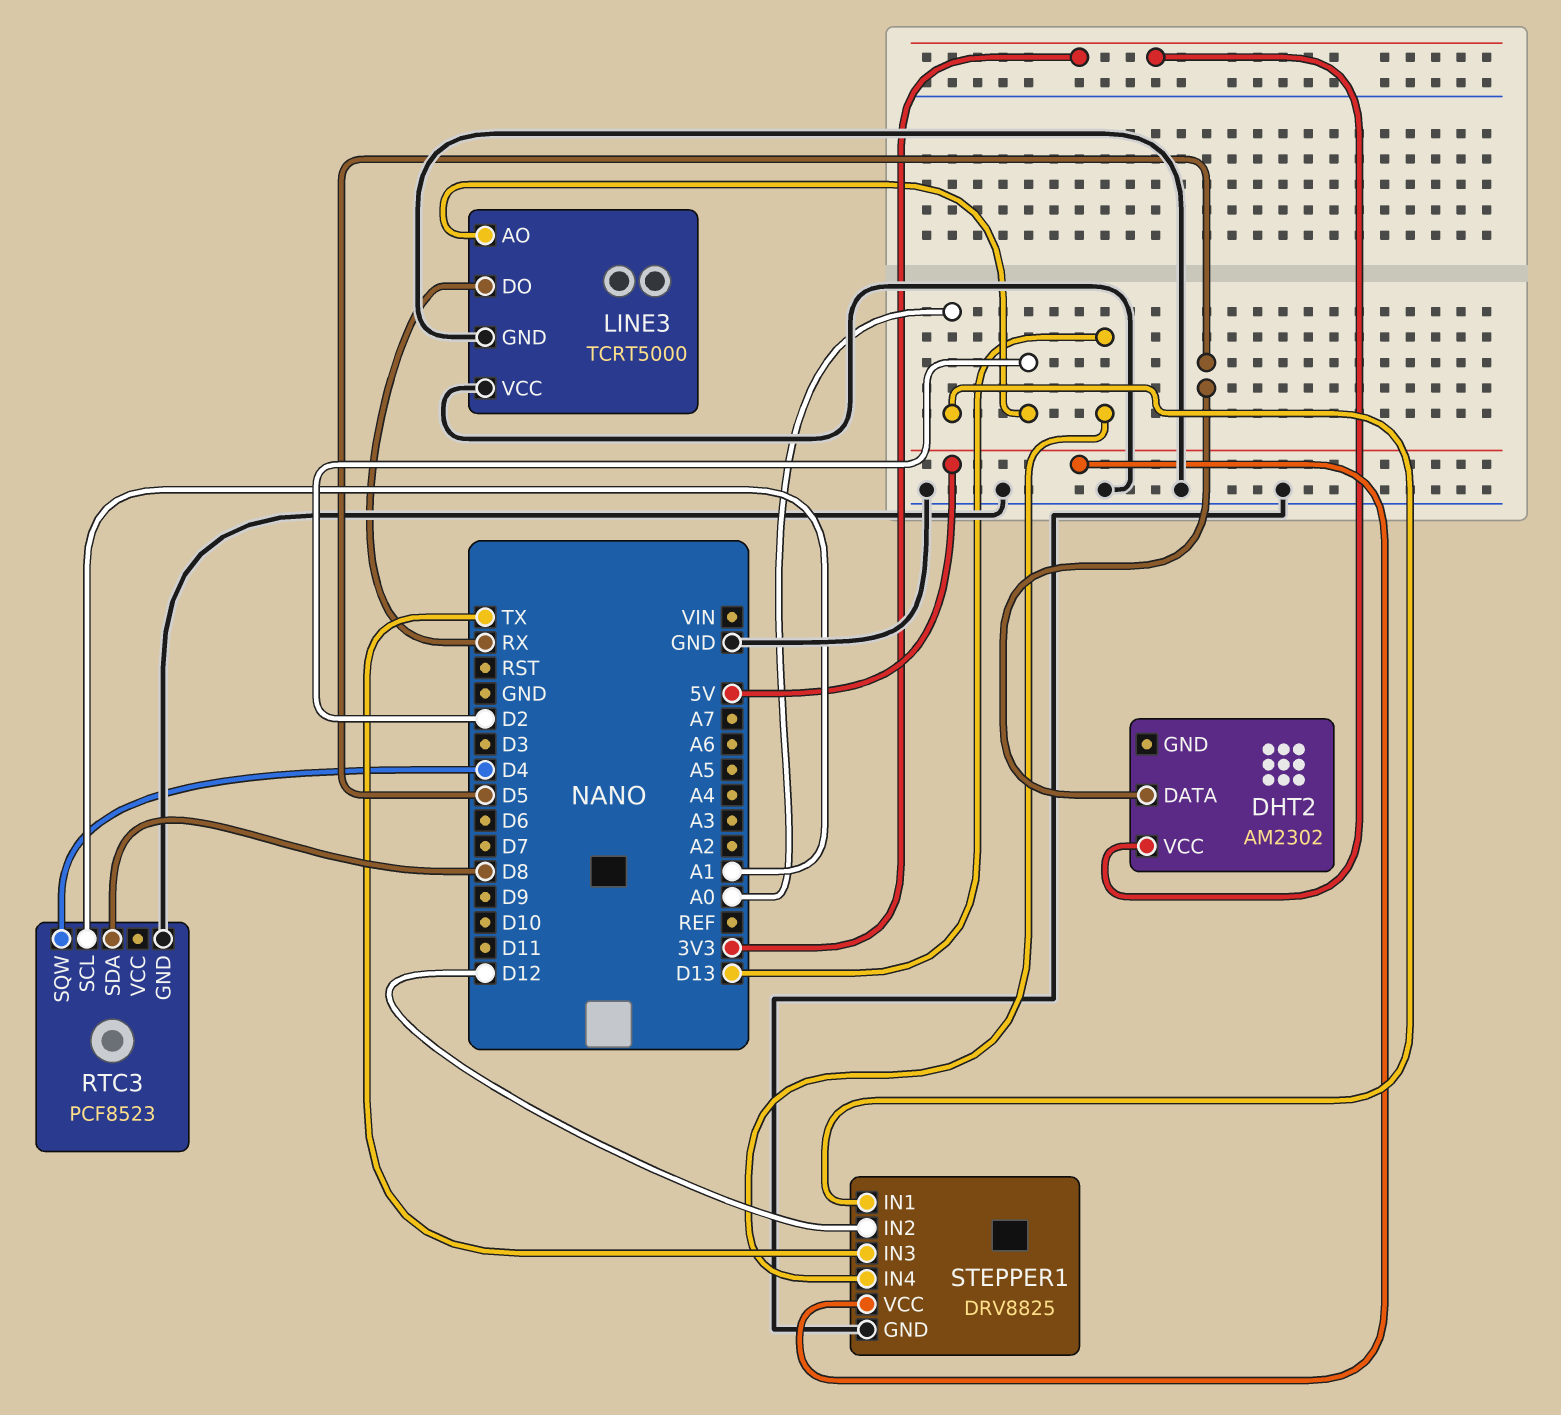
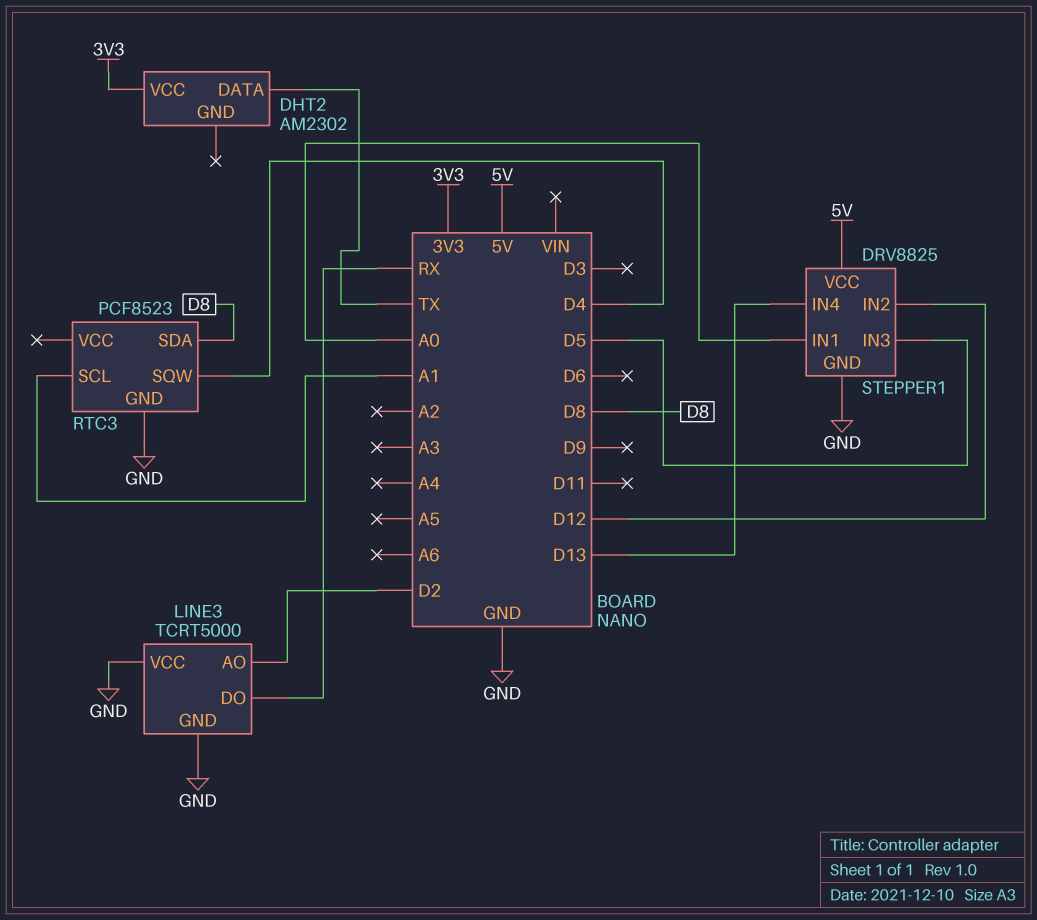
DHT2 pin DATA: D5 -> TX
STEPPER1 pin IN3: TX -> D5

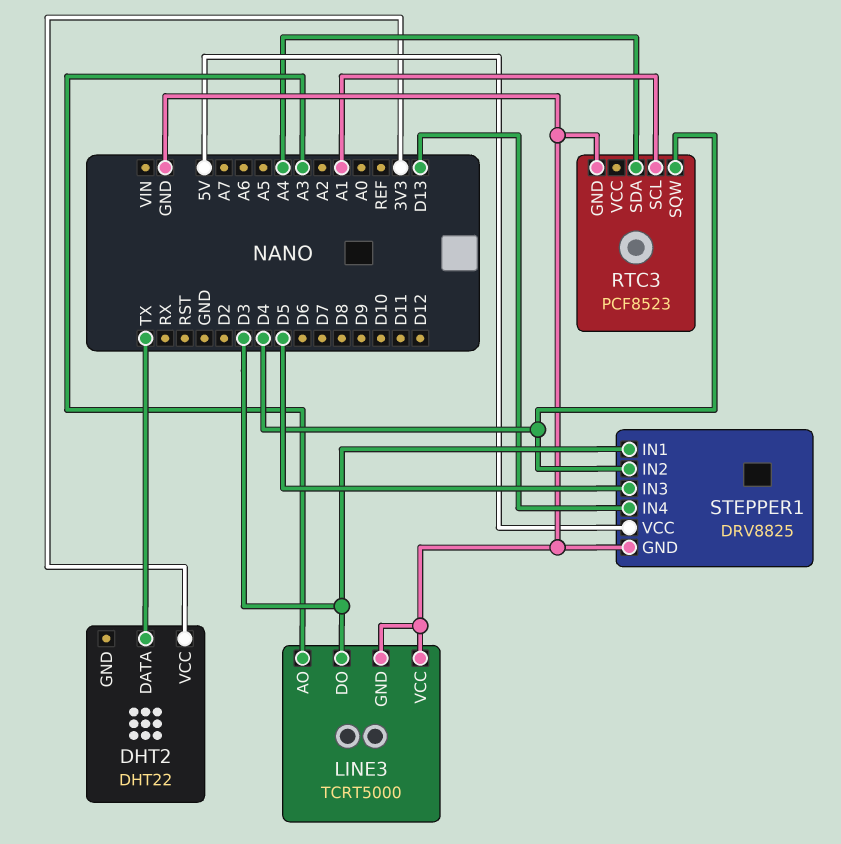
DHT2: AM2302 -> DHT22
LINE3 pin AO: D2 -> A3
LINE3 pin DO: RX -> D3
RTC3 pin SDA: D8 -> A4
STEPPER1 pin IN1: A0 -> D3
STEPPER1 pin IN2: D12 -> D4

